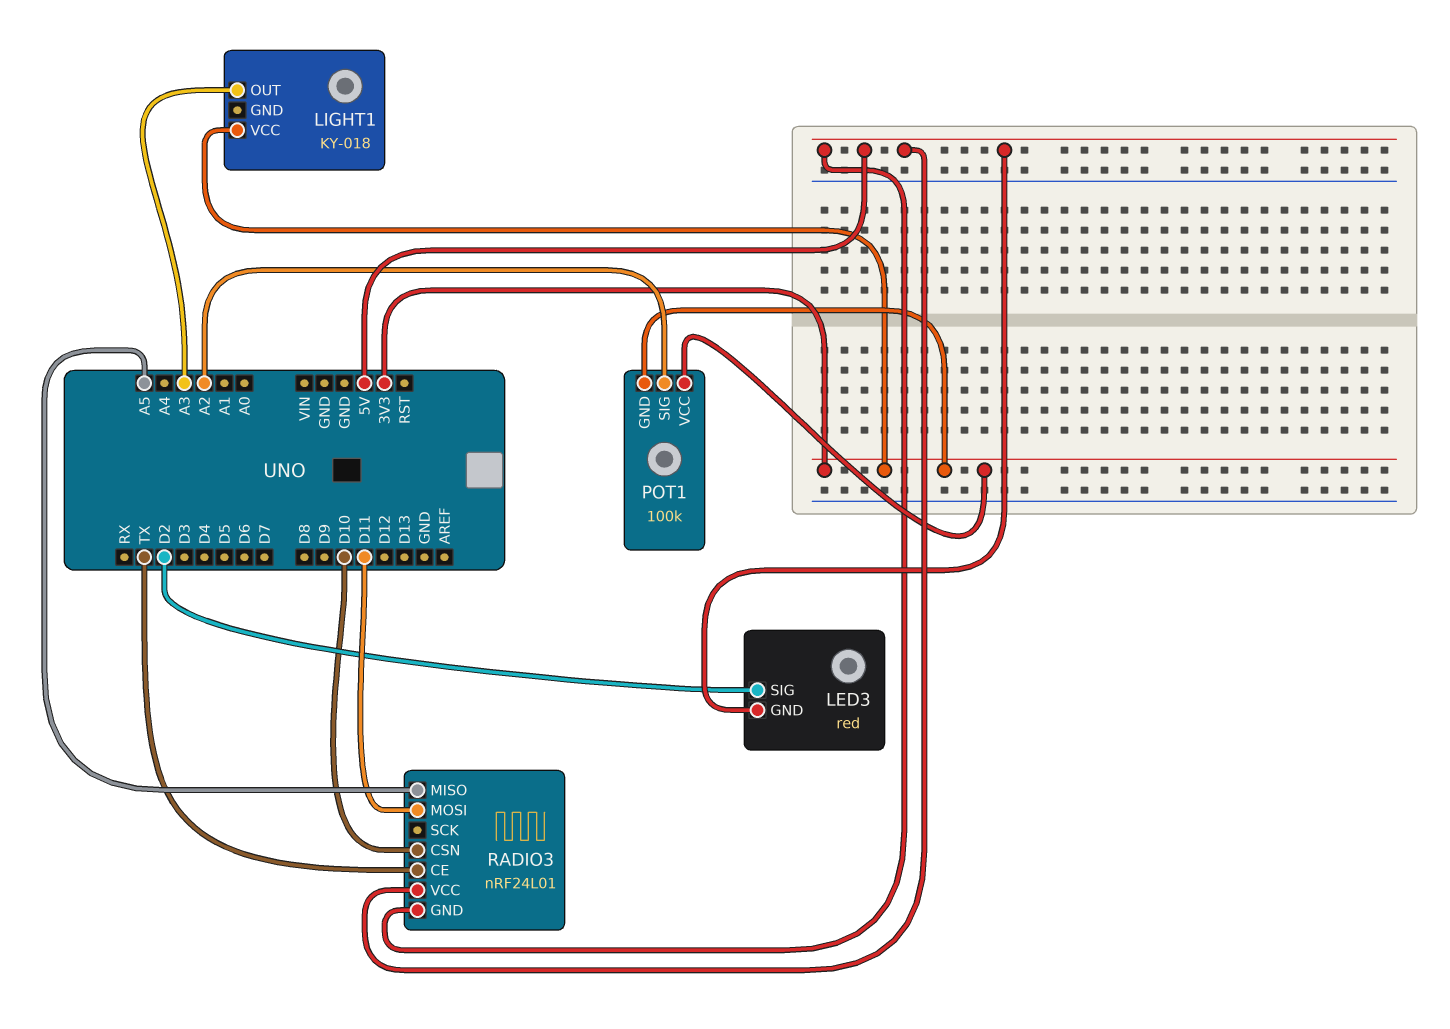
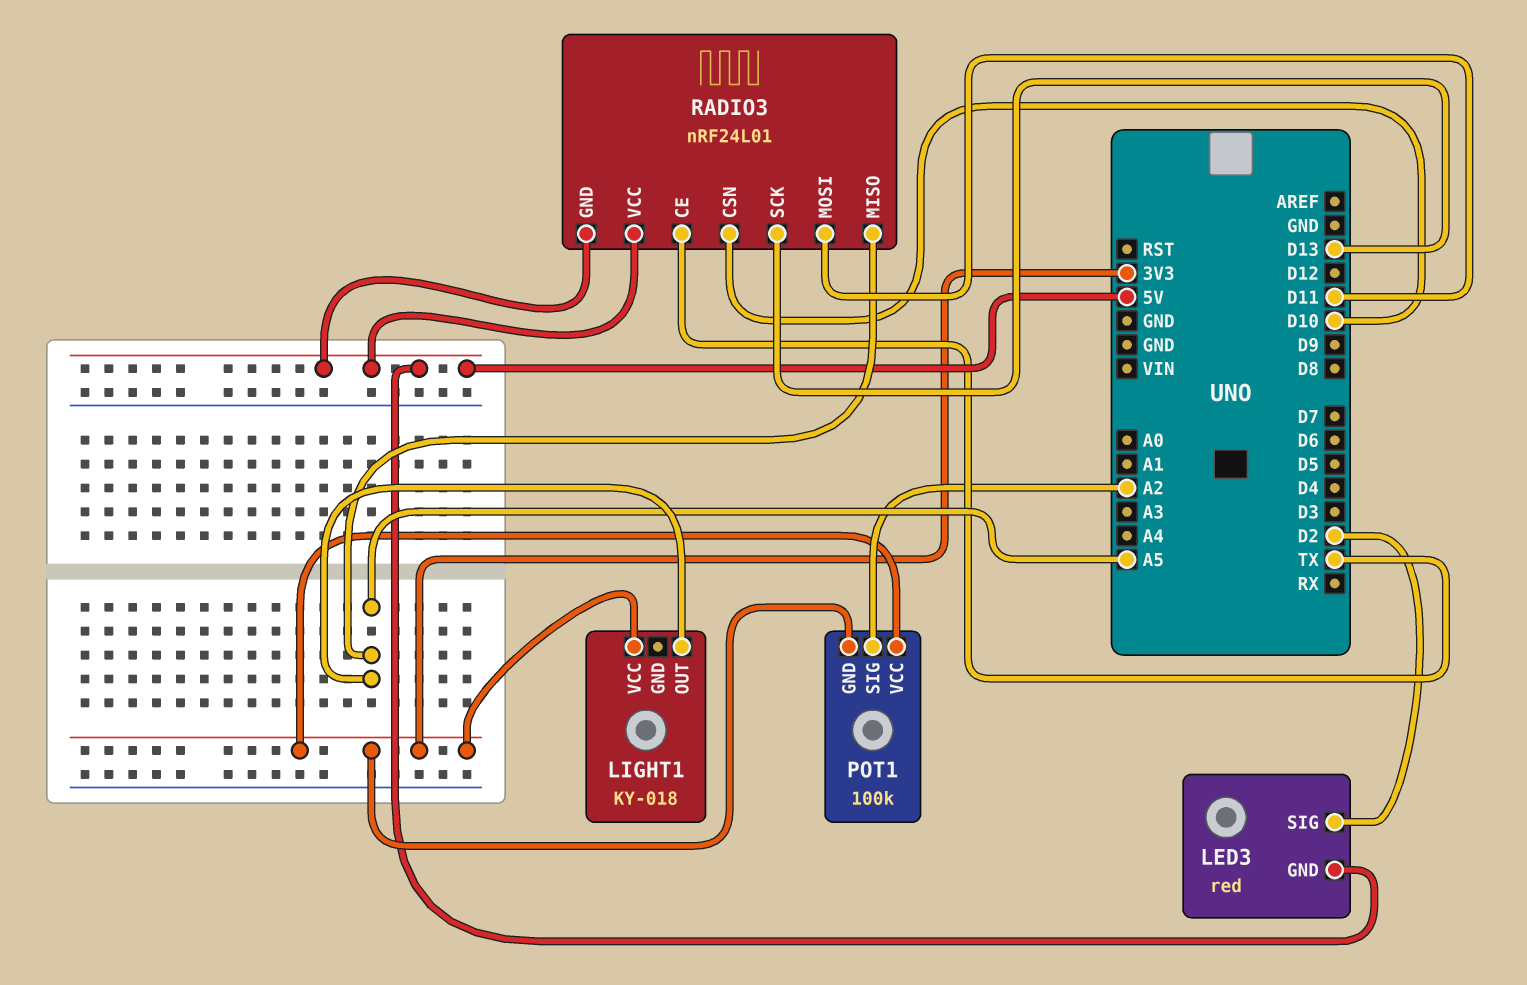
LIGHT1 pin OUT: A3 -> A5
RADIO3 pin SCK: none -> D13

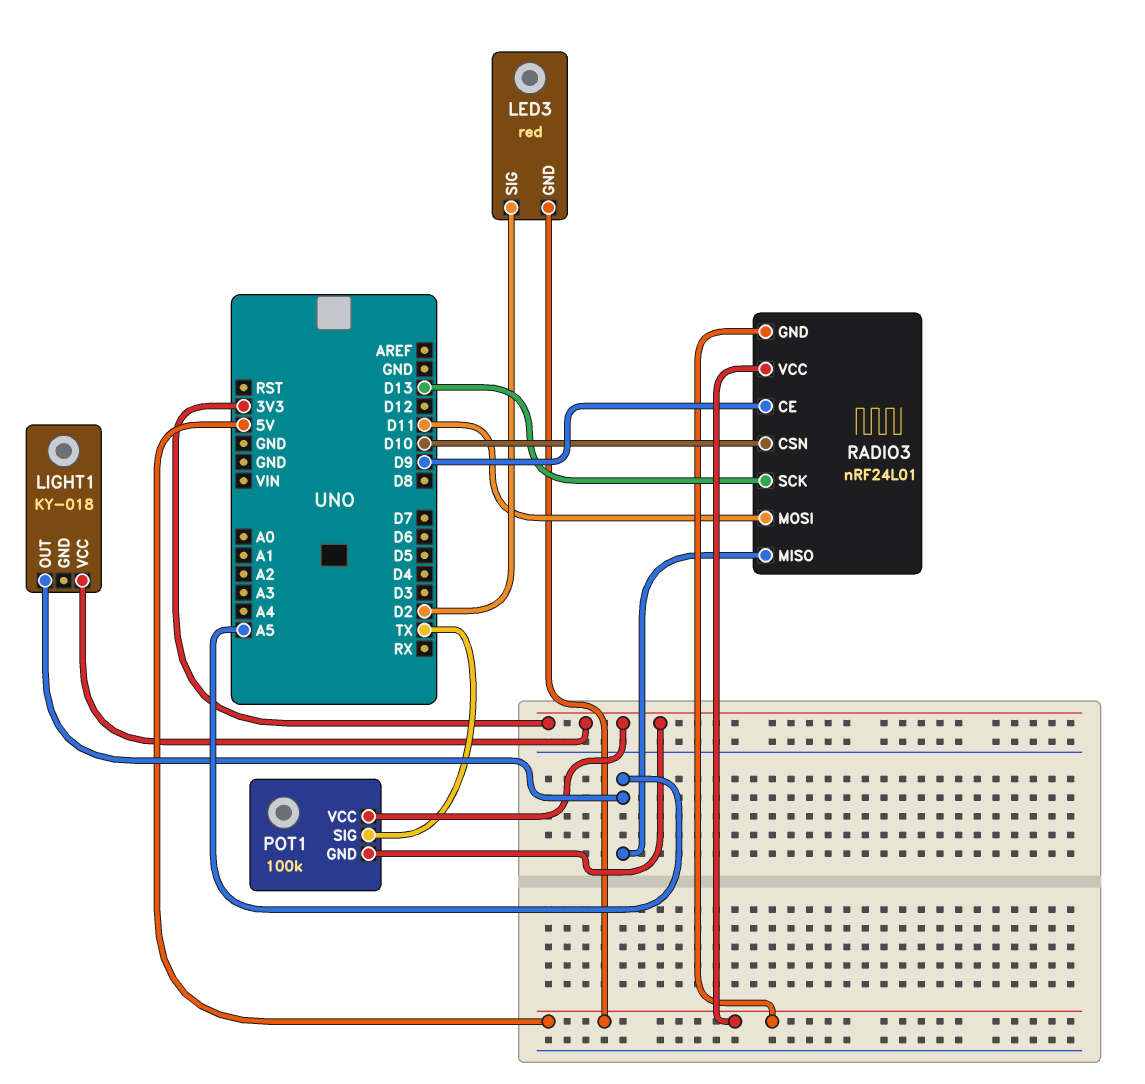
POT1 pin SIG: A2 -> TX
RADIO3 pin CE: TX -> D9

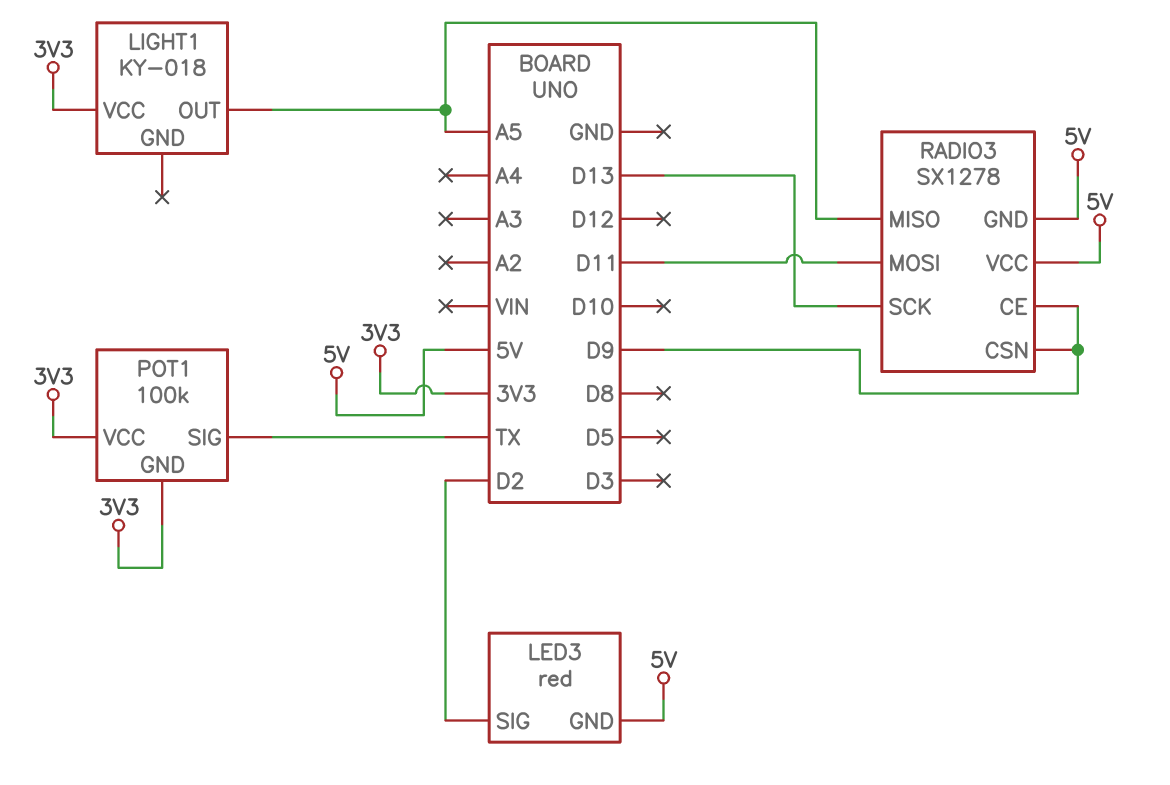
RADIO3: nRF24L01 -> SX1278
RADIO3 pin CSN: D10 -> D9

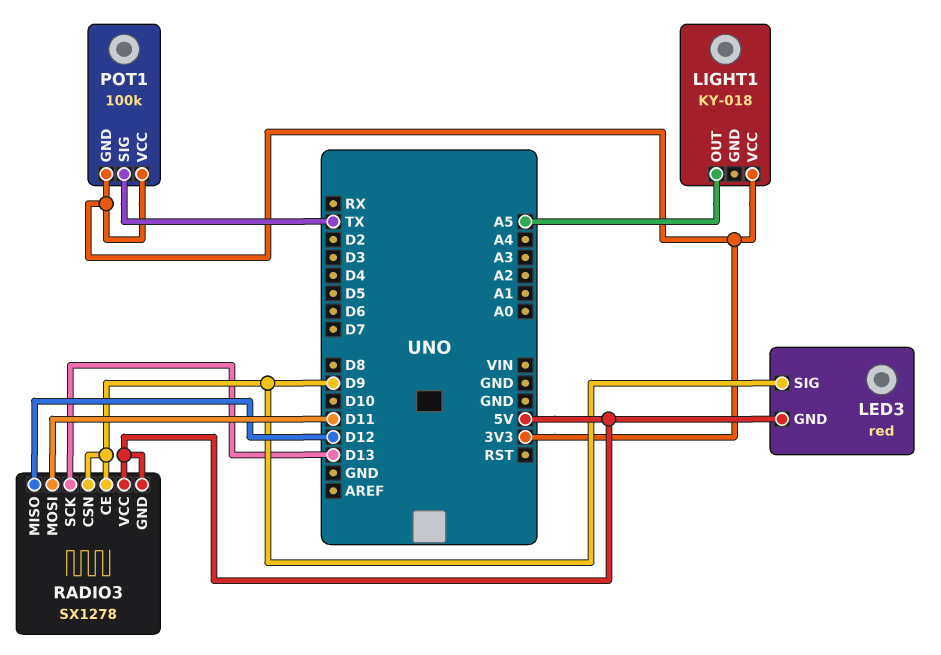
LED3 pin SIG: D2 -> D9
RADIO3 pin MISO: A5 -> D12

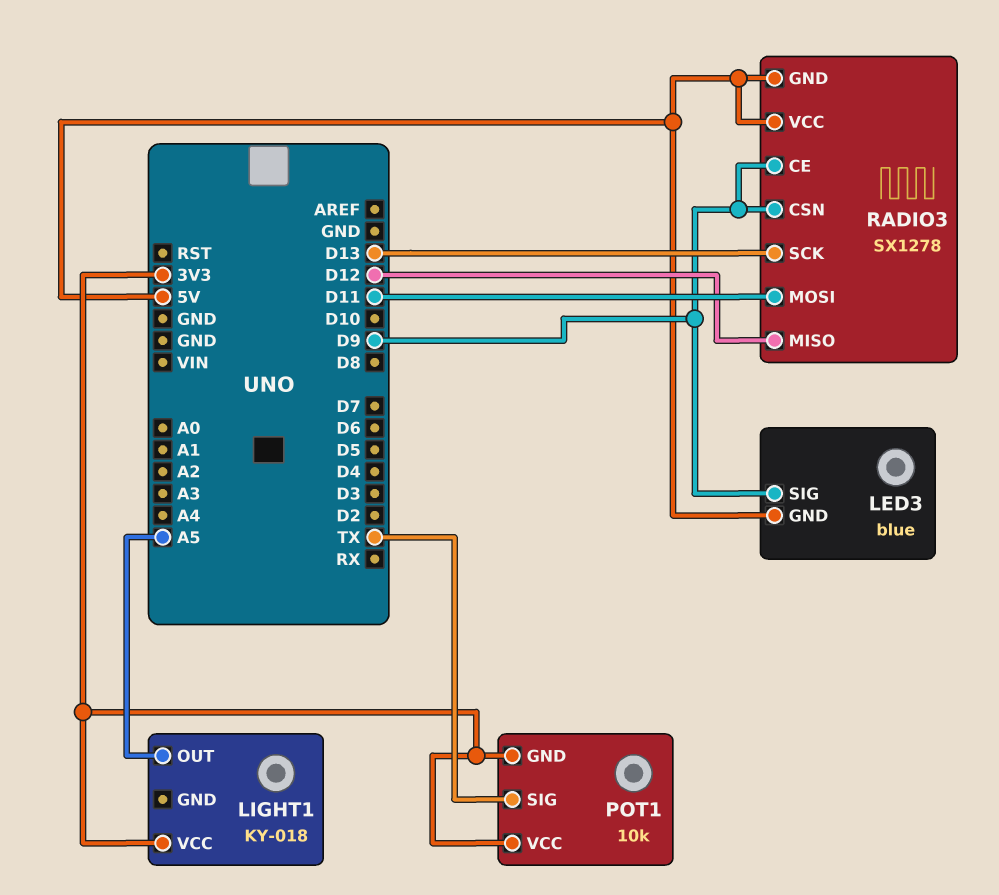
LED3: red -> blue
POT1: 100k -> 10k

